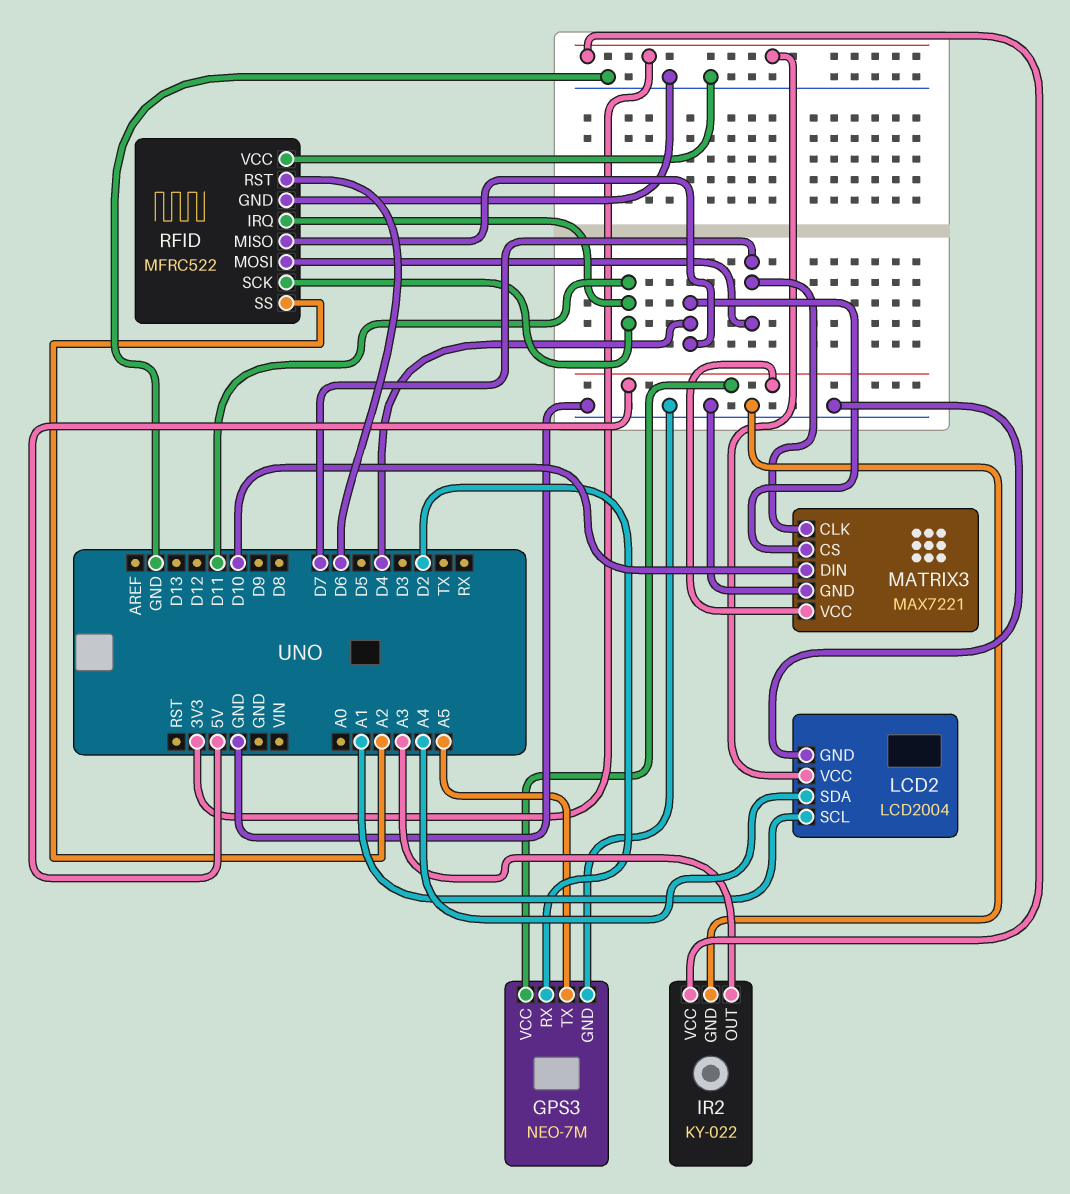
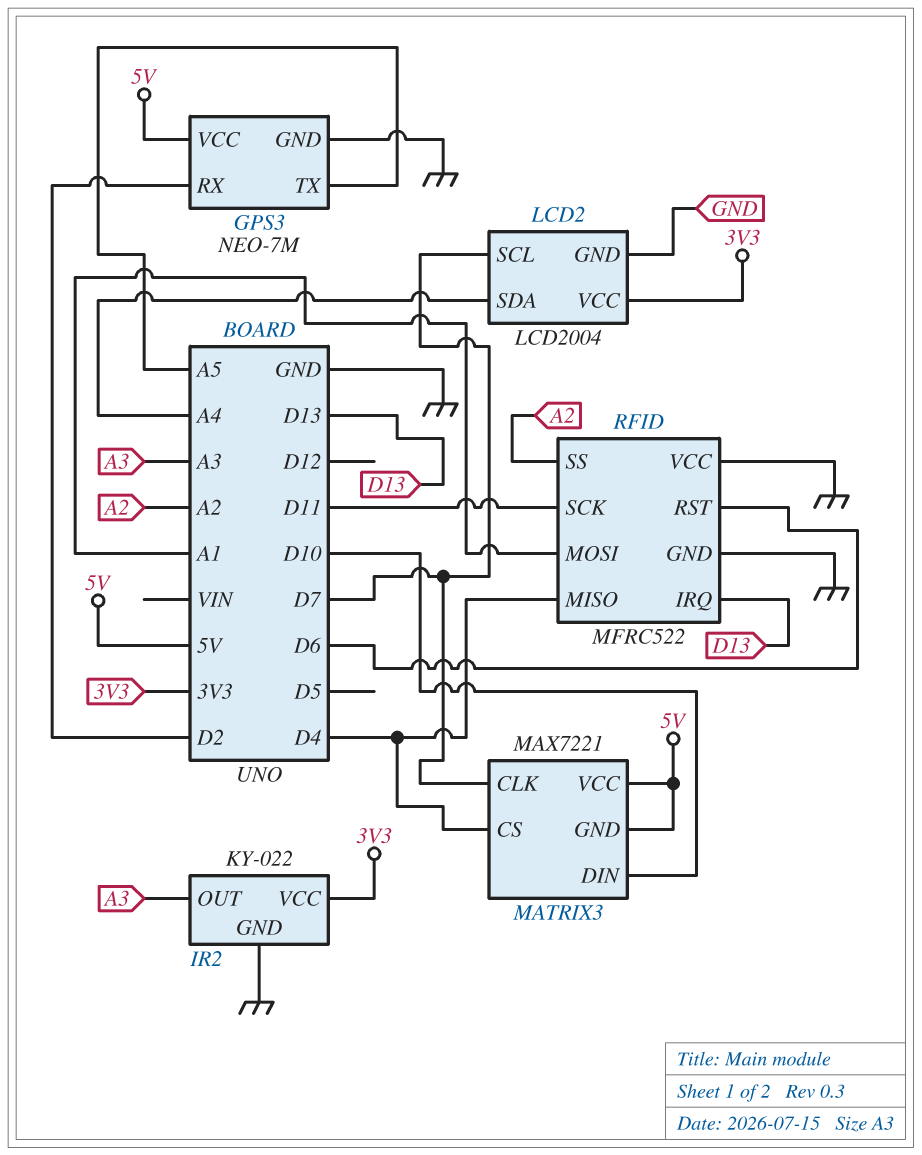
LCD2 pin SCL: A1 -> D7
MATRIX3 pin GND: GND -> 5V
RFID pin IRQ: D11 -> D13
RFID pin MOSI: D7 -> A1

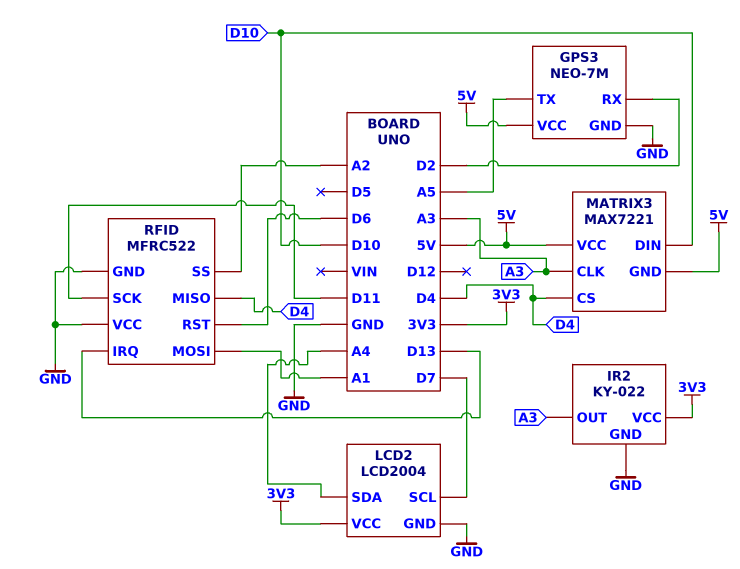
MATRIX3 pin CLK: D7 -> A3

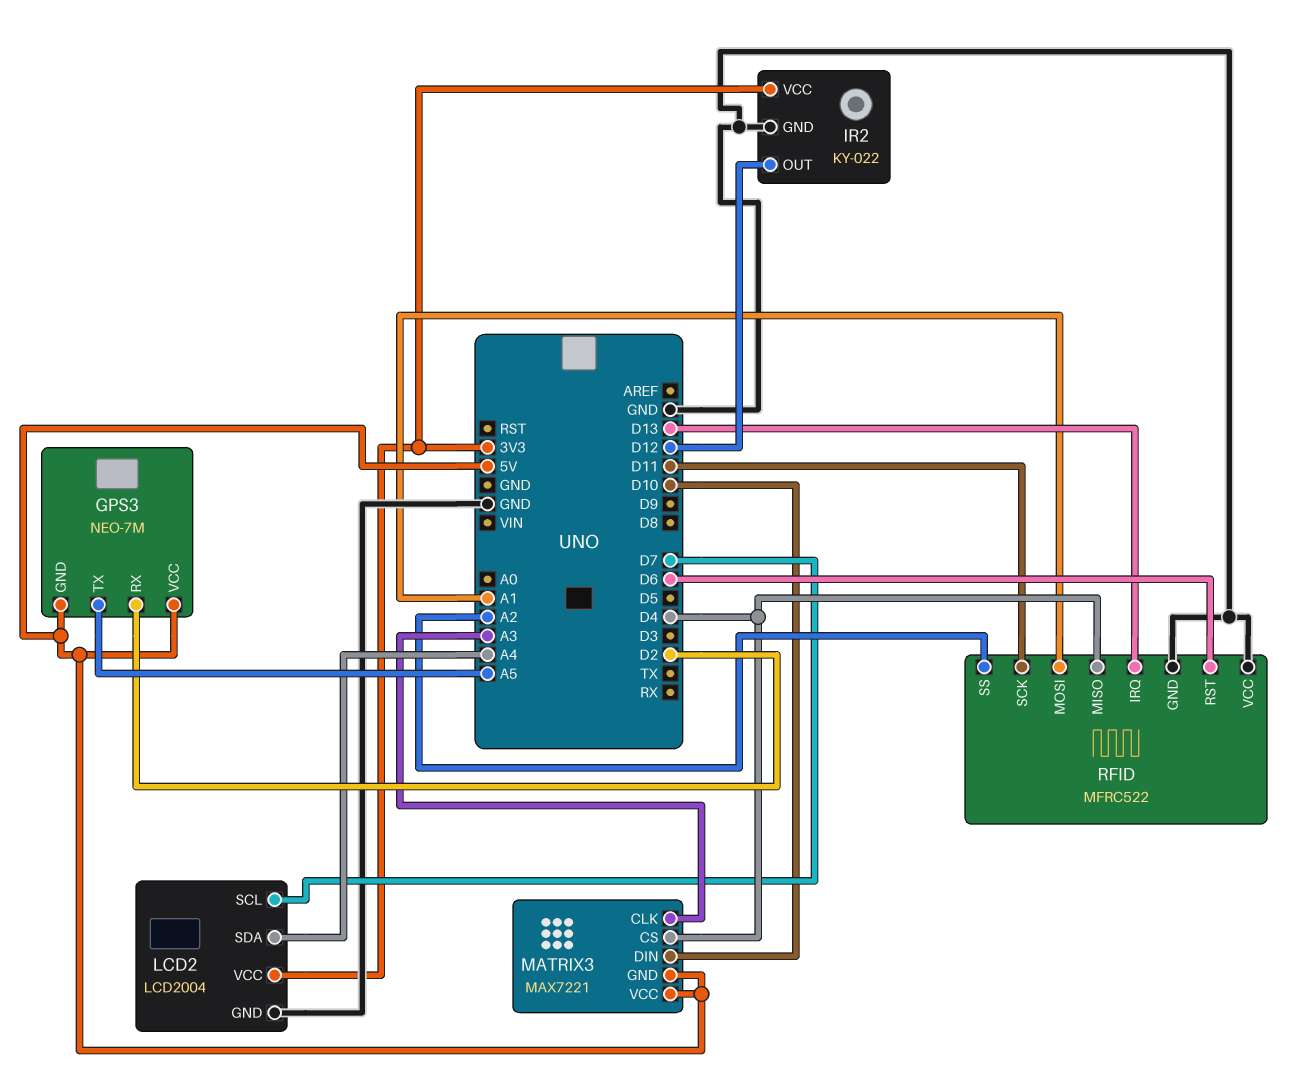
GPS3 pin GND: GND -> 5V
IR2 pin OUT: A3 -> D12

